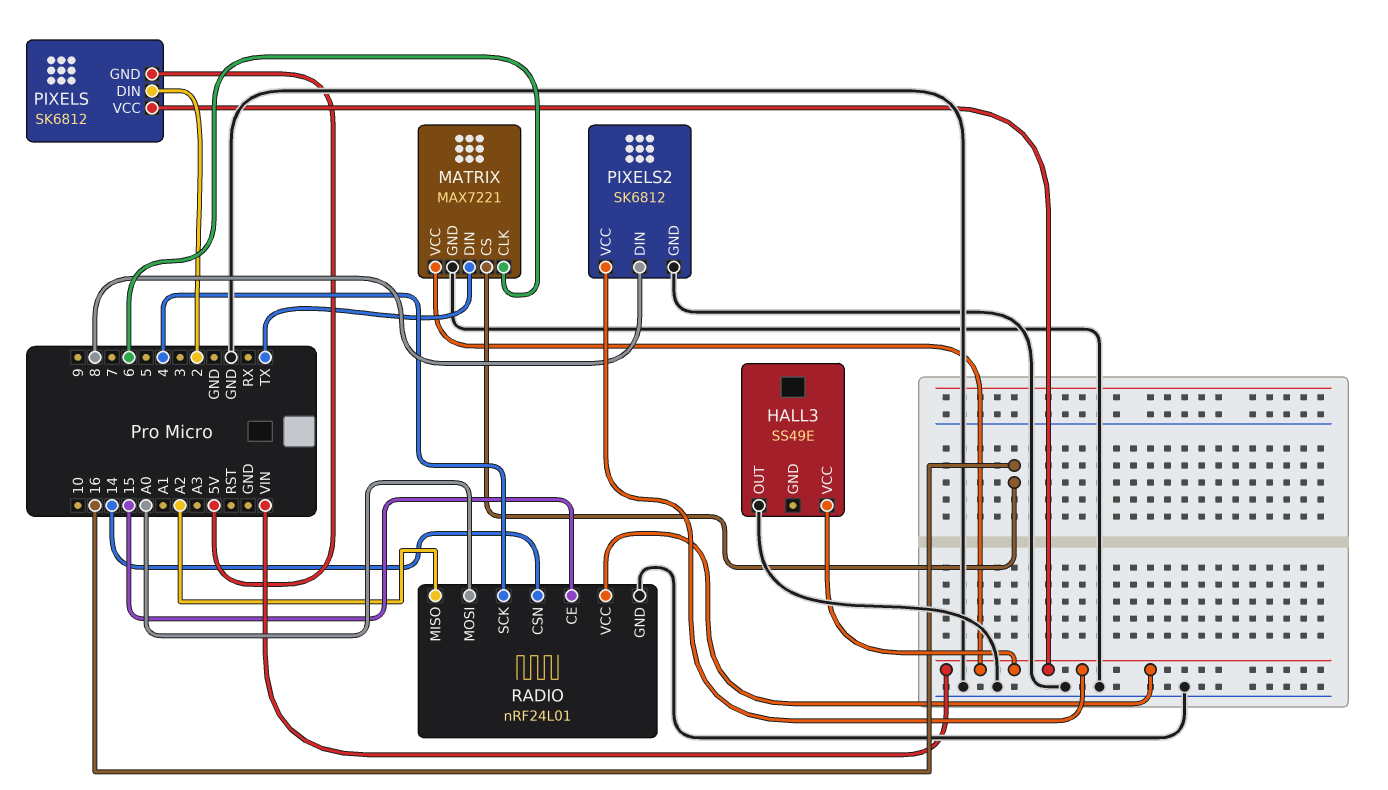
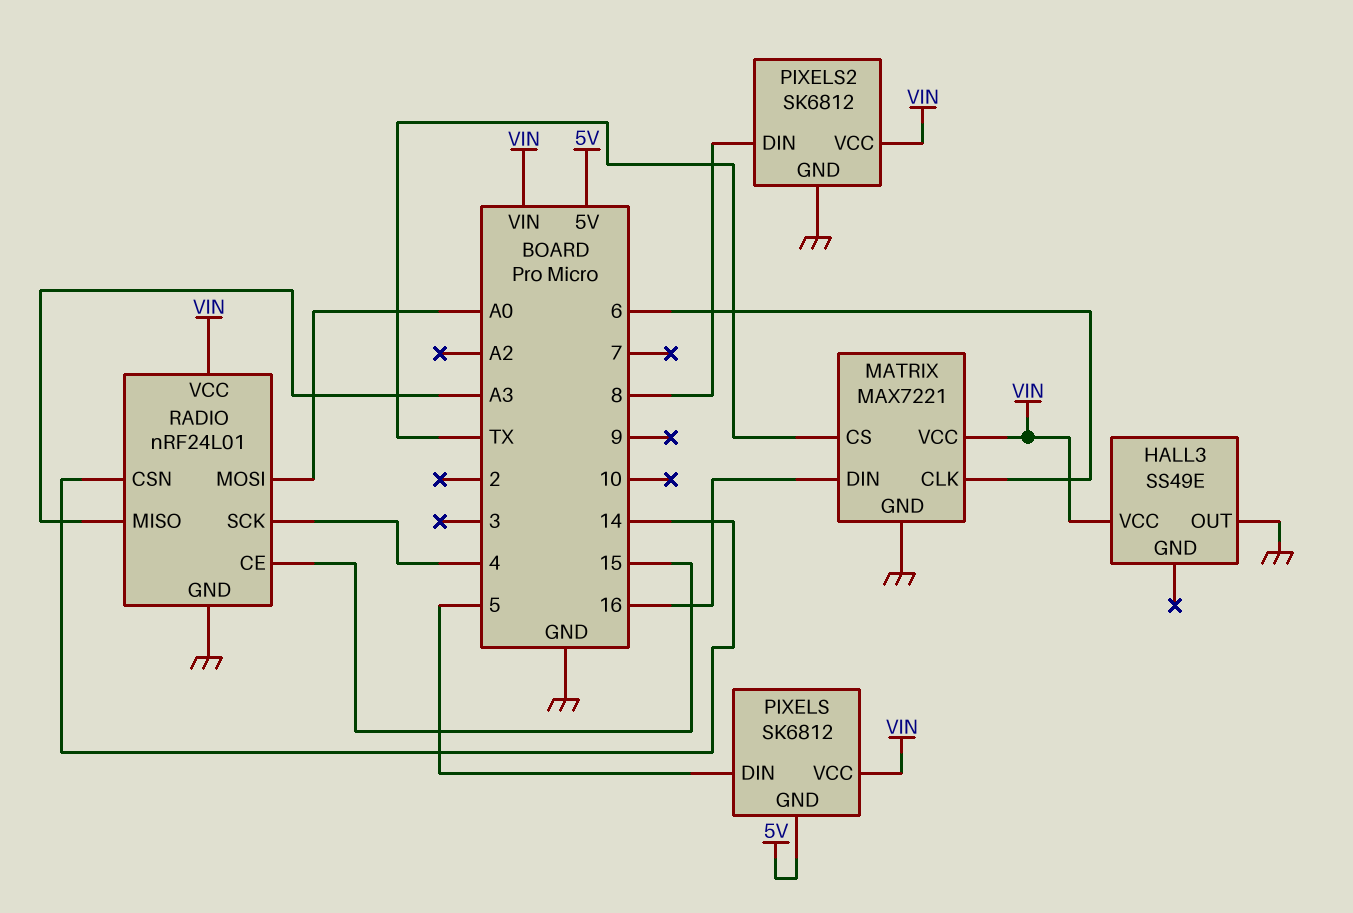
MATRIX pin CS: 16 -> TX
MATRIX pin DIN: TX -> 16
PIXELS pin DIN: 2 -> 5
RADIO pin MISO: A2 -> A3

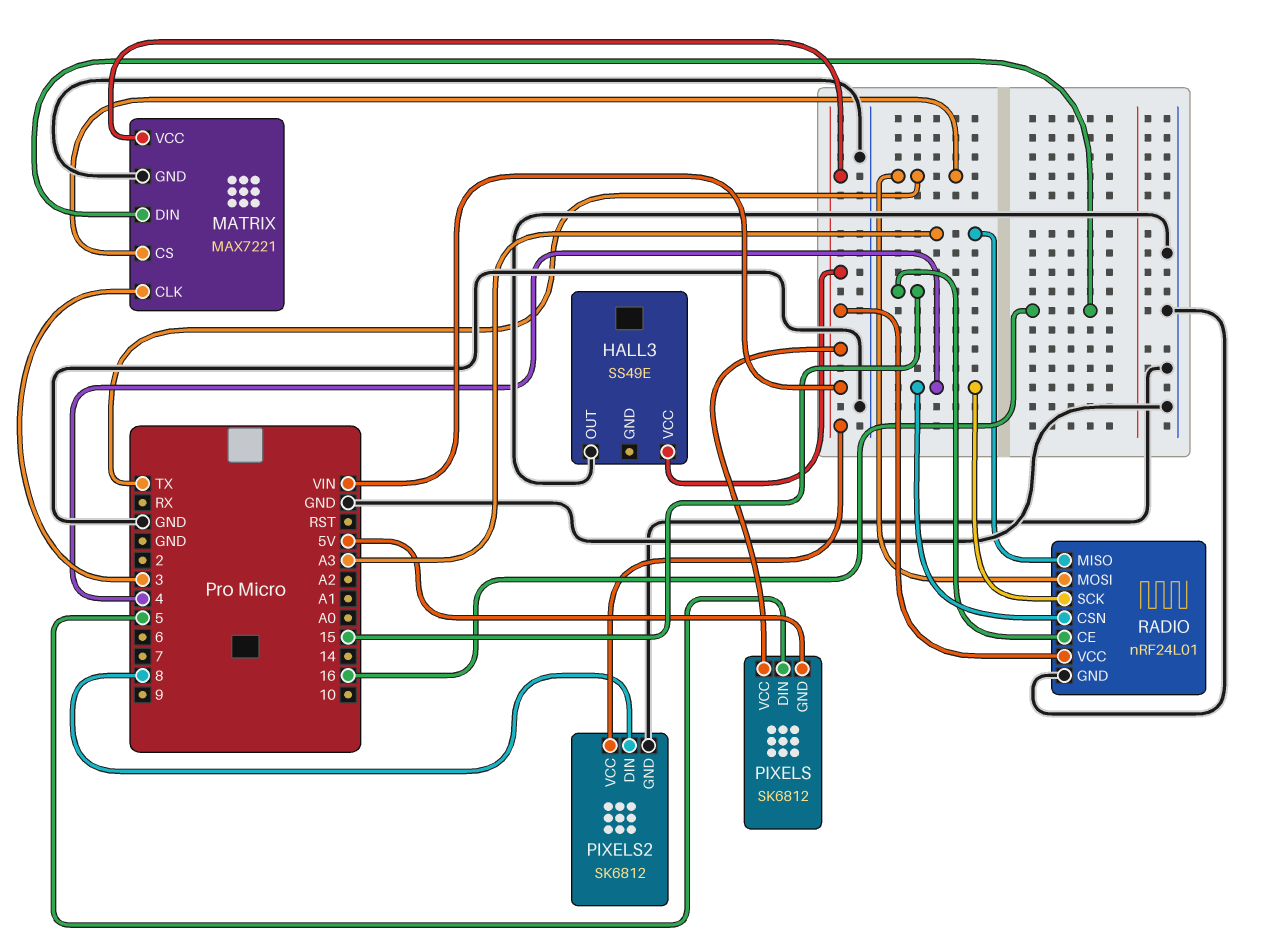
MATRIX pin CLK: 6 -> 3
RADIO pin CSN: 14 -> 4
RADIO pin MOSI: A0 -> TX

